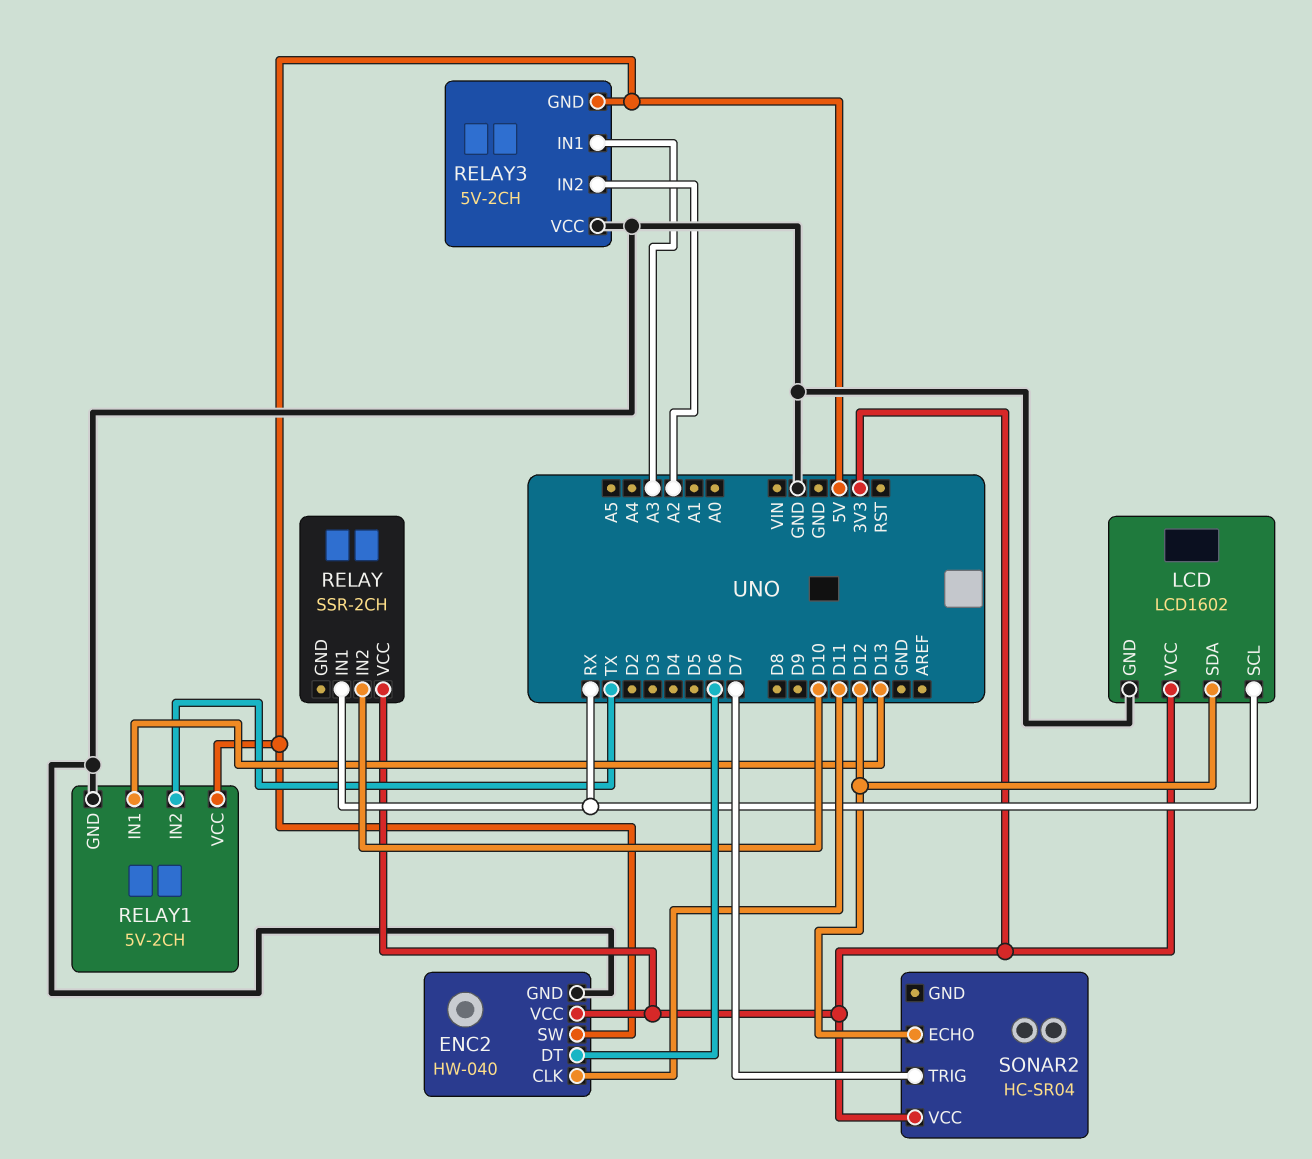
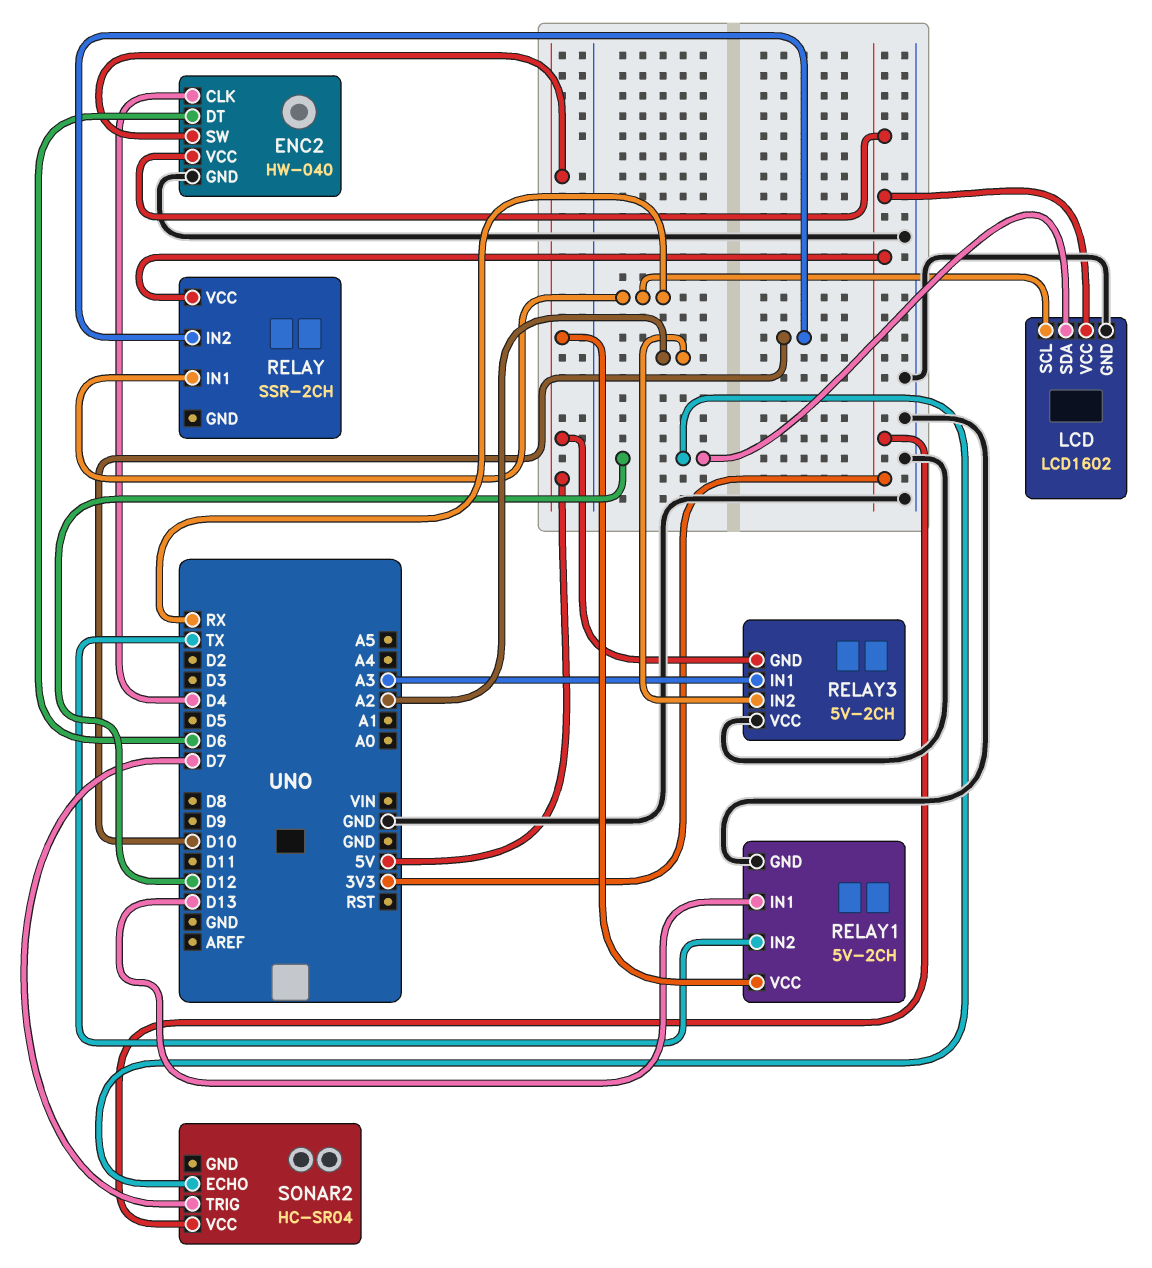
ENC2 pin CLK: D11 -> D4

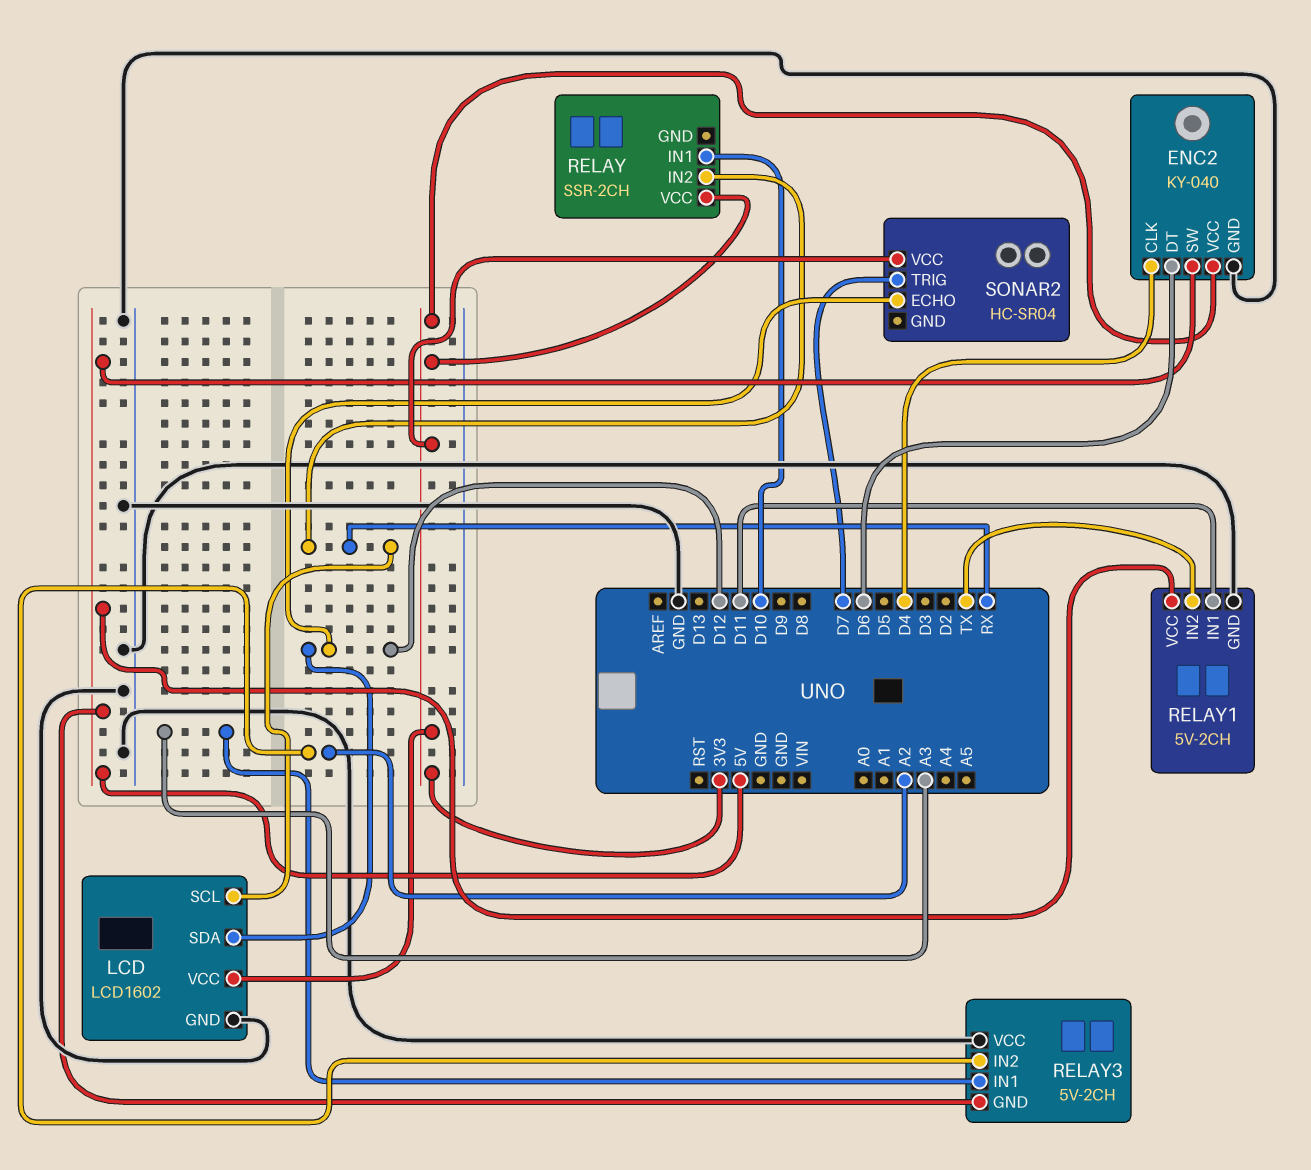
ENC2: HW-040 -> KY-040
RELAY pin IN1: RX -> D10
RELAY pin IN2: D10 -> RX
RELAY1 pin IN1: D13 -> D11

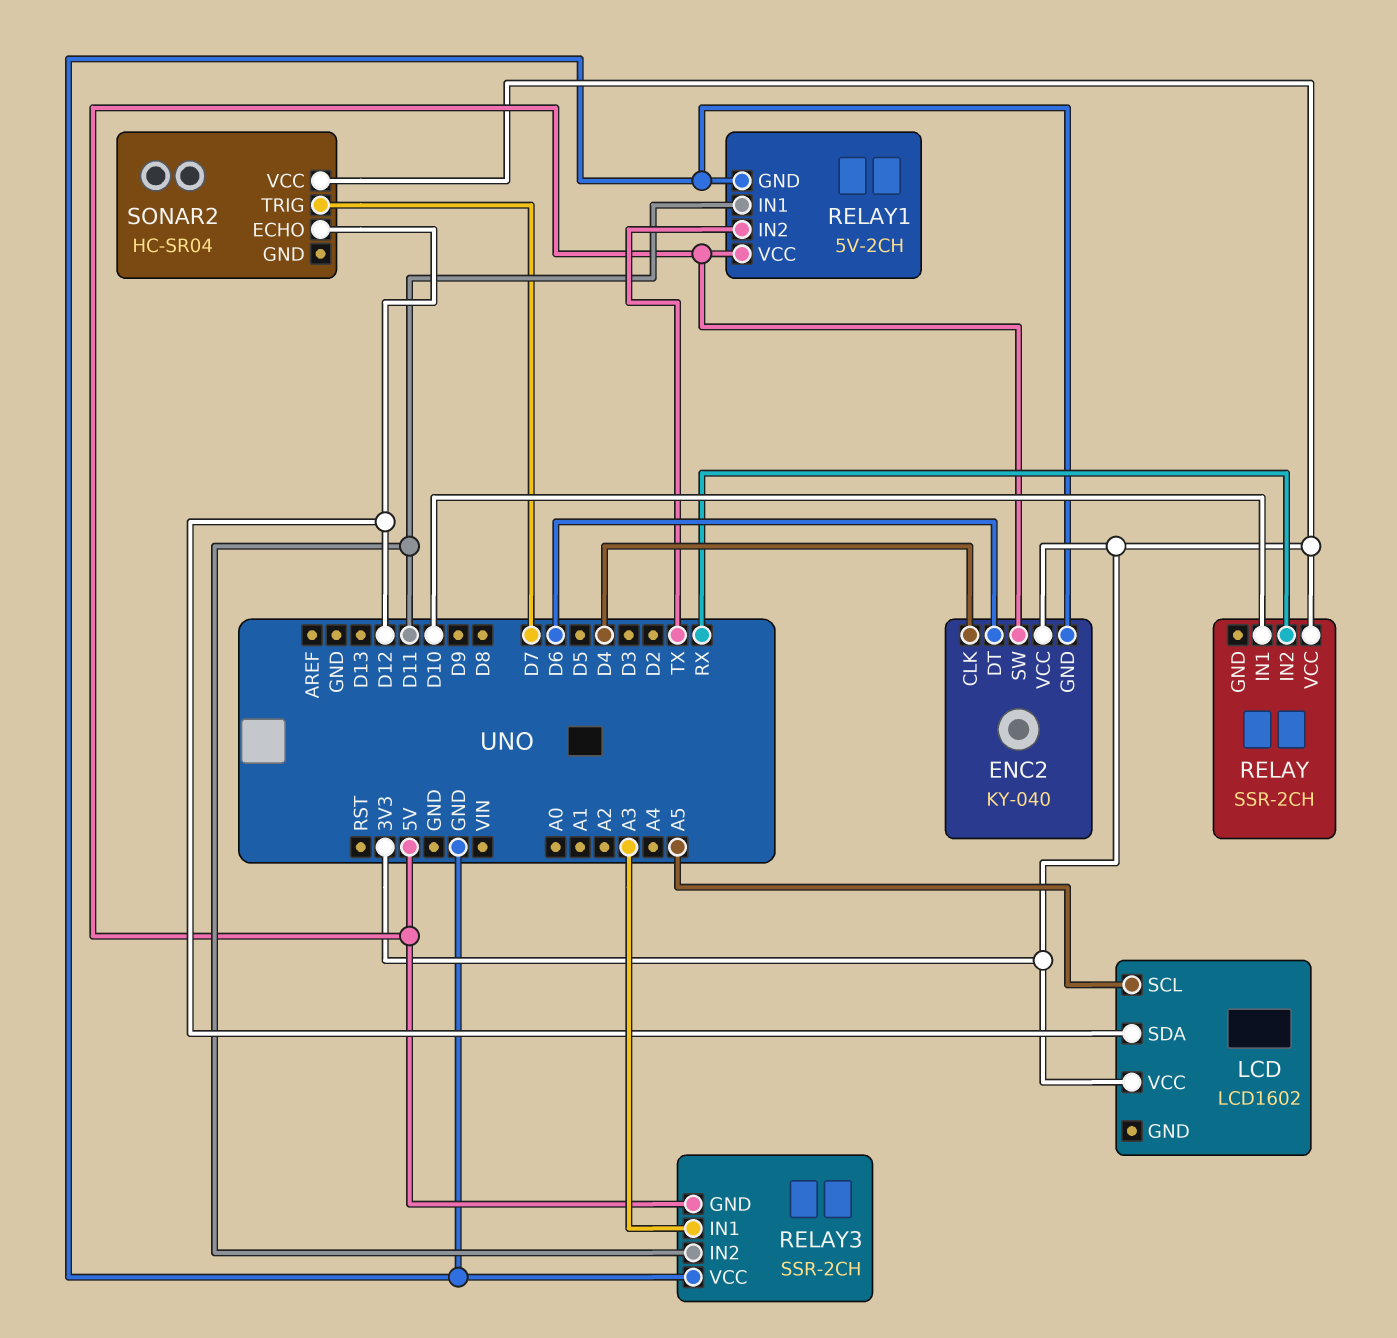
LCD pin GND: GND -> none
LCD pin SCL: RX -> A5
RELAY3: 5V-2CH -> SSR-2CH
RELAY3 pin IN2: A2 -> D11

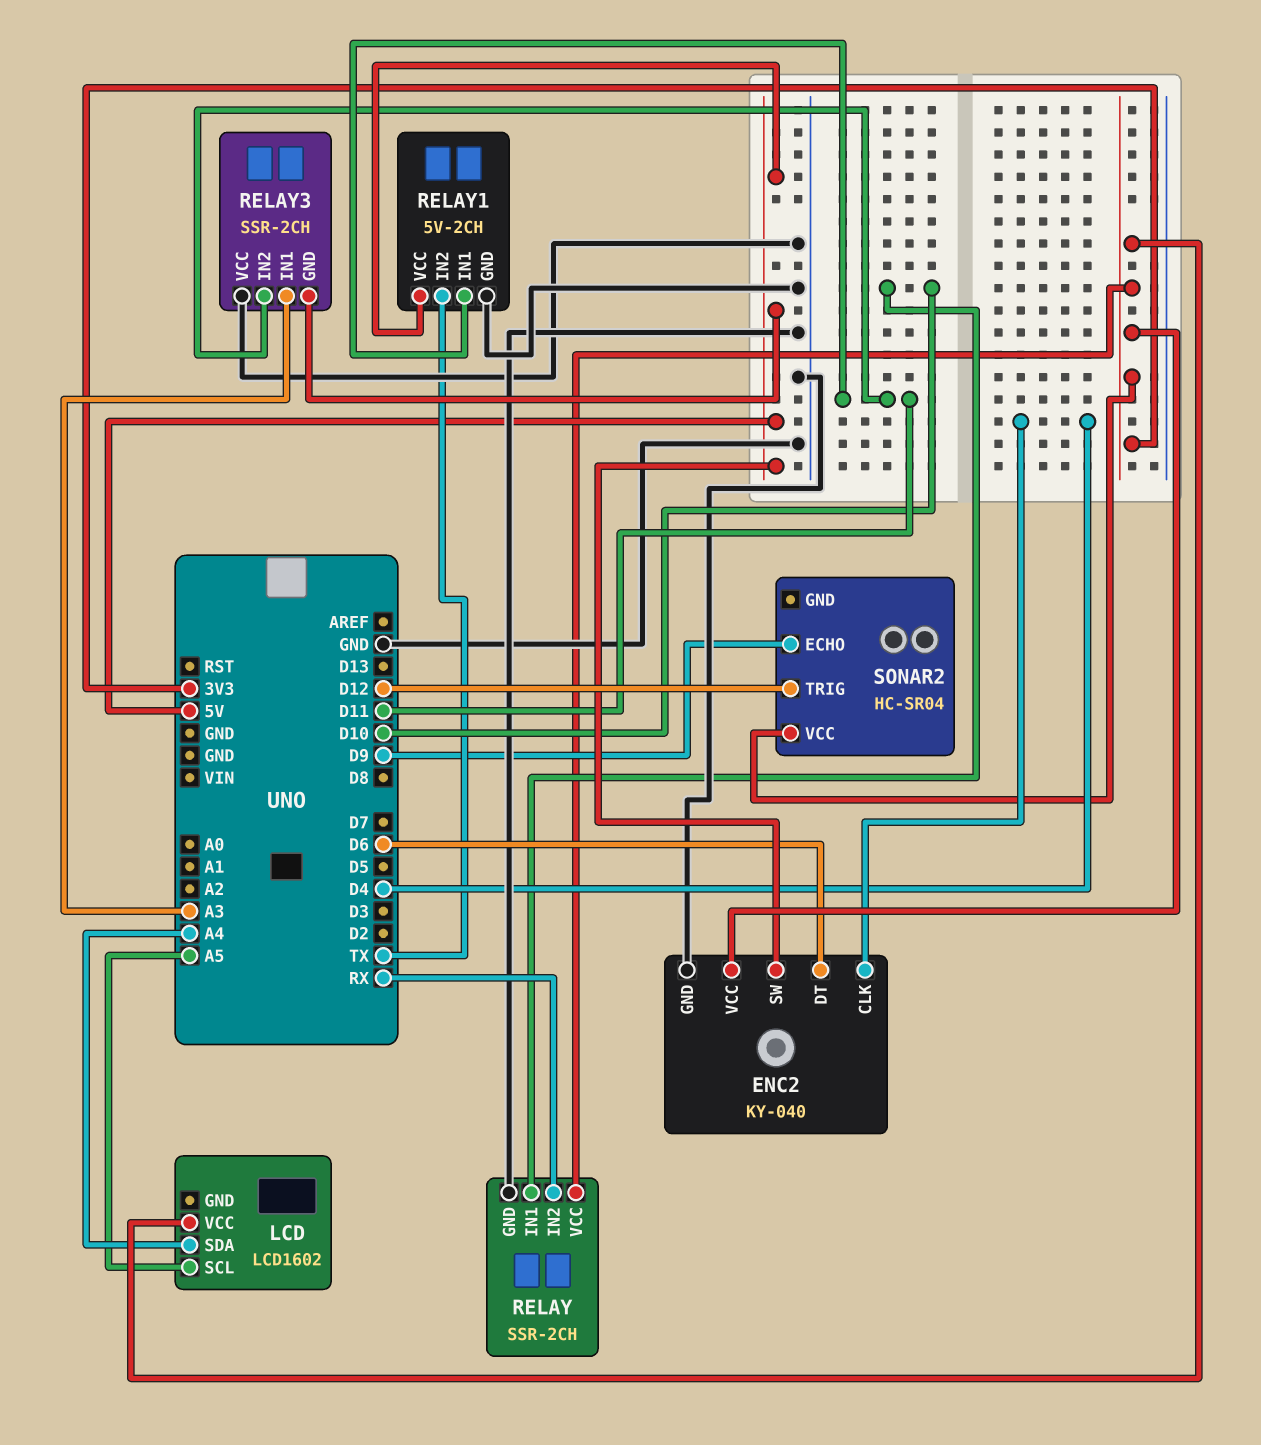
LCD pin SDA: D12 -> A4
RELAY pin GND: none -> GND
SONAR2 pin ECHO: D12 -> D9
SONAR2 pin TRIG: D7 -> D12

